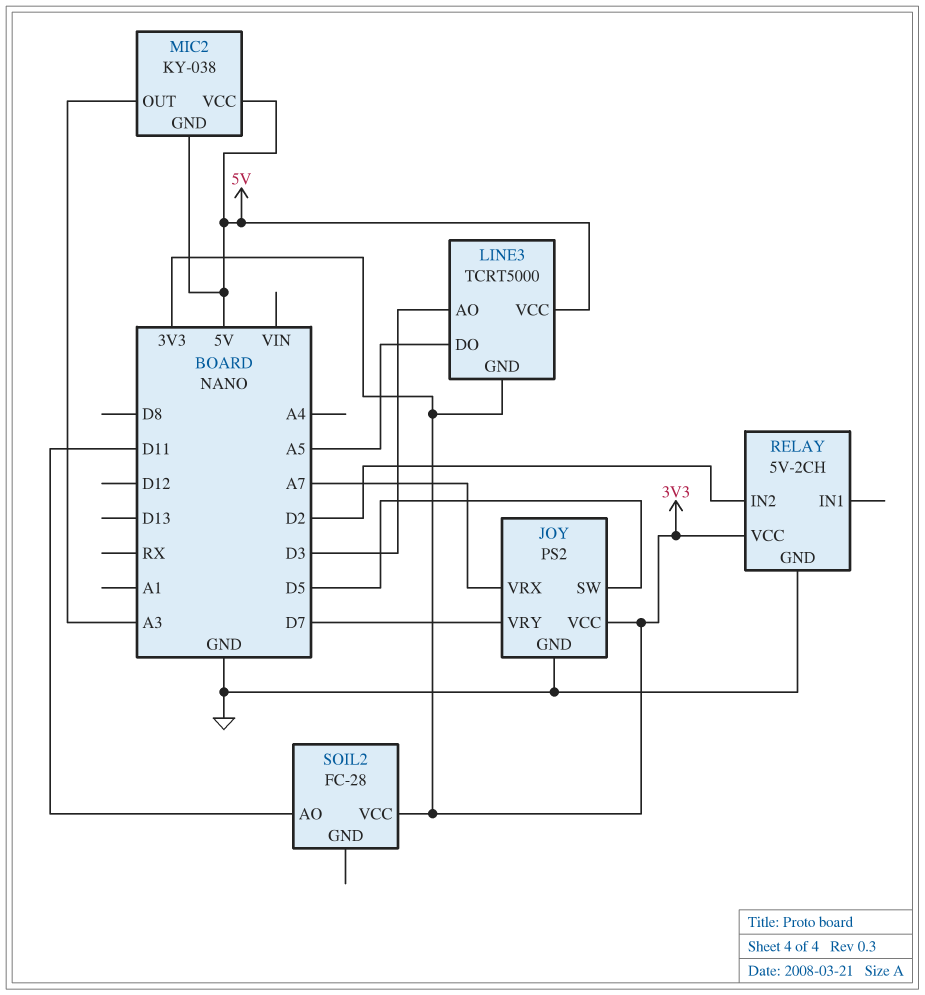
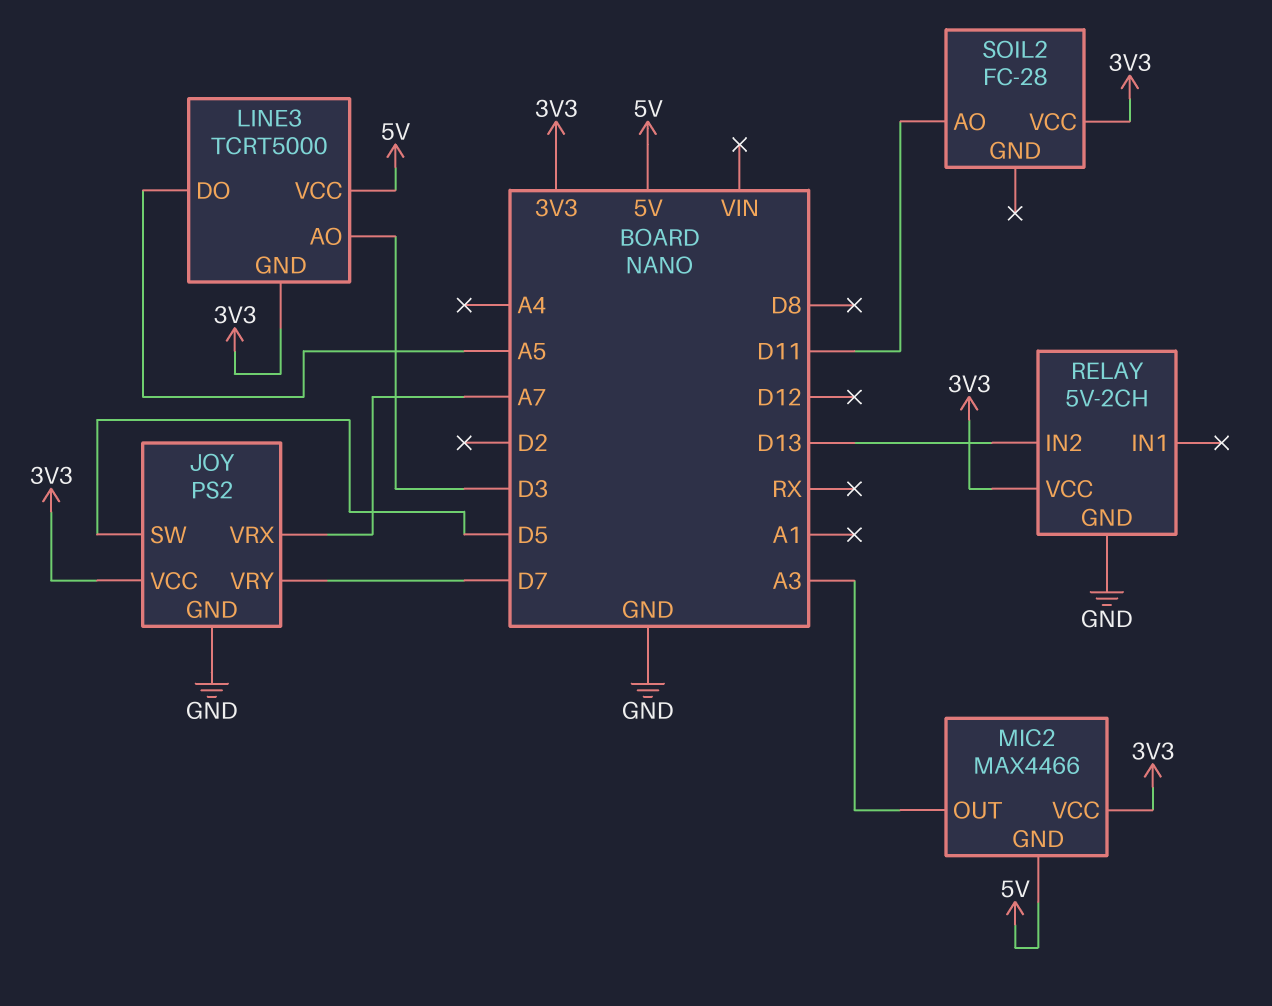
MIC2: KY-038 -> MAX4466
MIC2 pin VCC: 5V -> 3V3
RELAY pin IN2: D2 -> D13

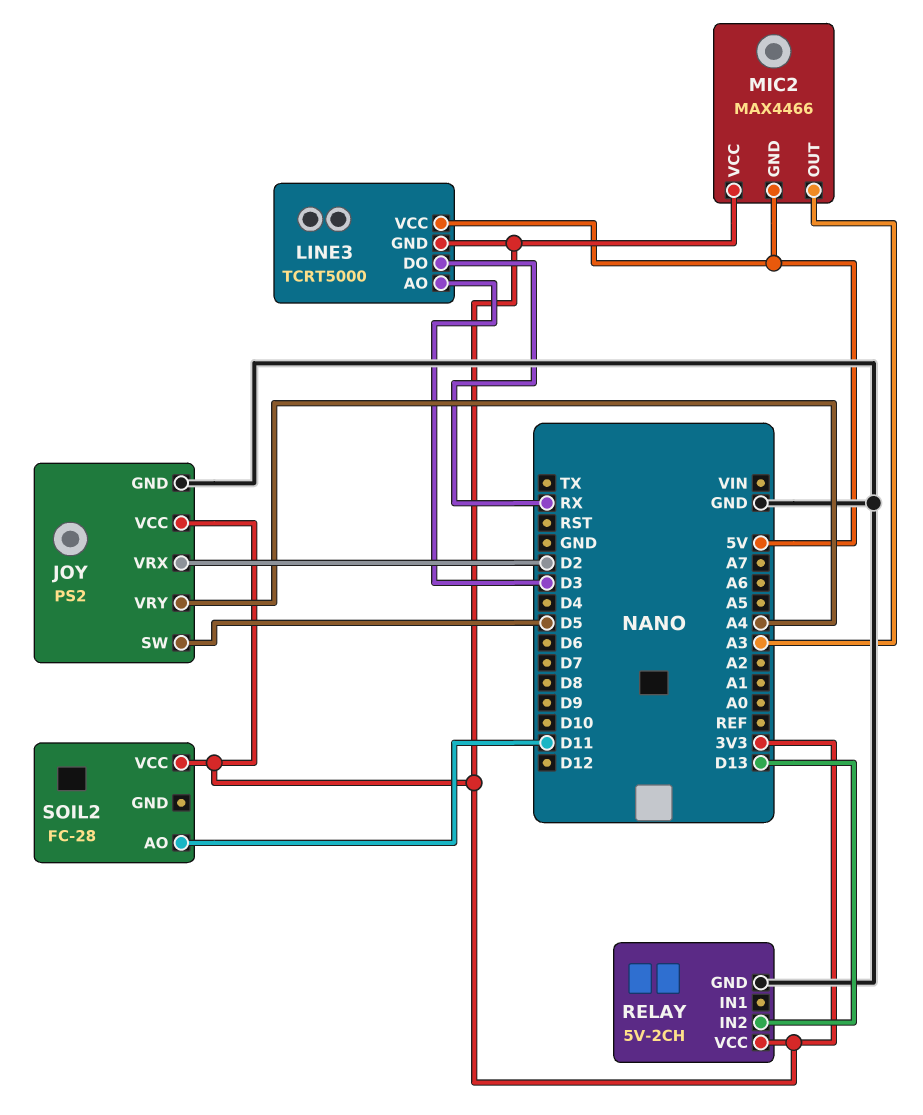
JOY pin VRX: A7 -> D2
JOY pin VRY: D7 -> A4
LINE3 pin DO: A5 -> RX

